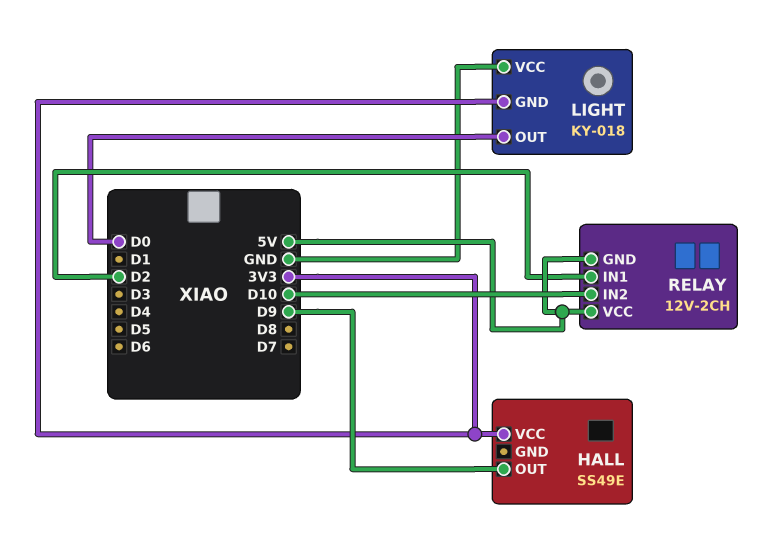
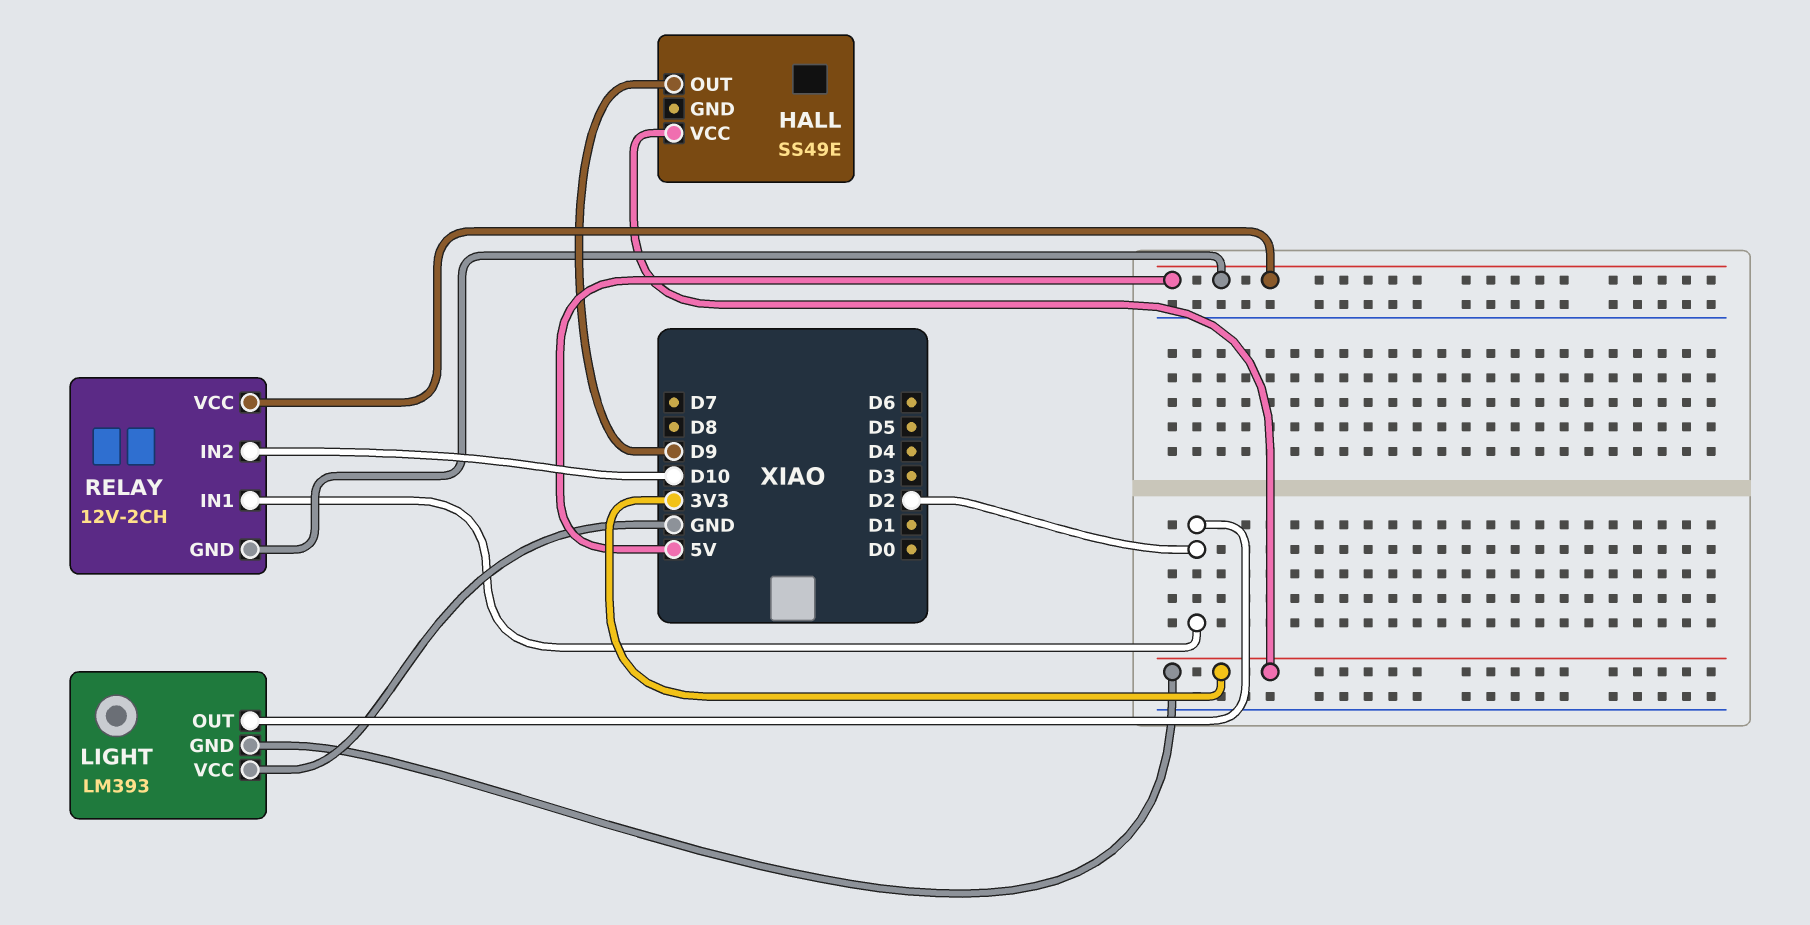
LIGHT: KY-018 -> LM393
LIGHT pin OUT: D0 -> D2

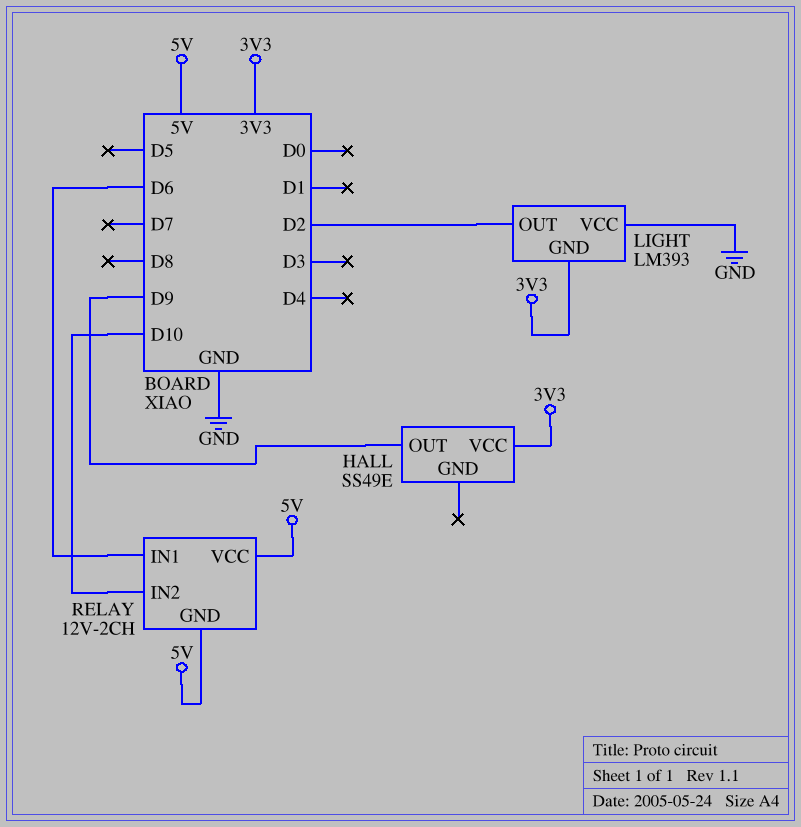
RELAY pin IN1: D2 -> D6

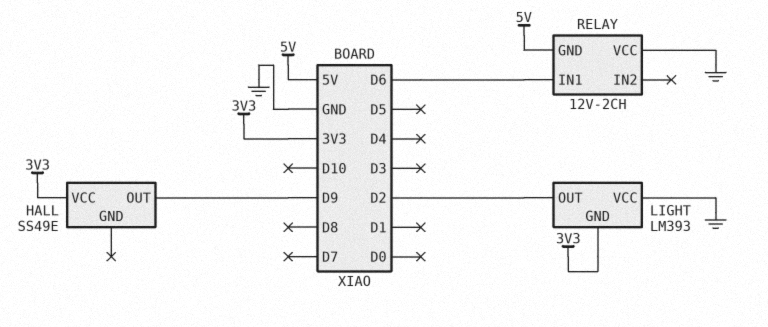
RELAY pin IN2: D10 -> none
RELAY pin VCC: 5V -> GND

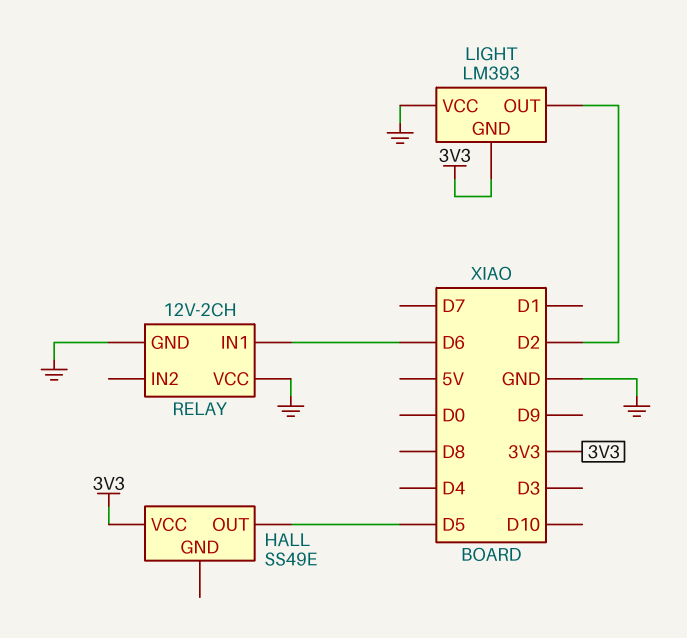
HALL pin OUT: D9 -> D5
RELAY pin GND: 5V -> GND

